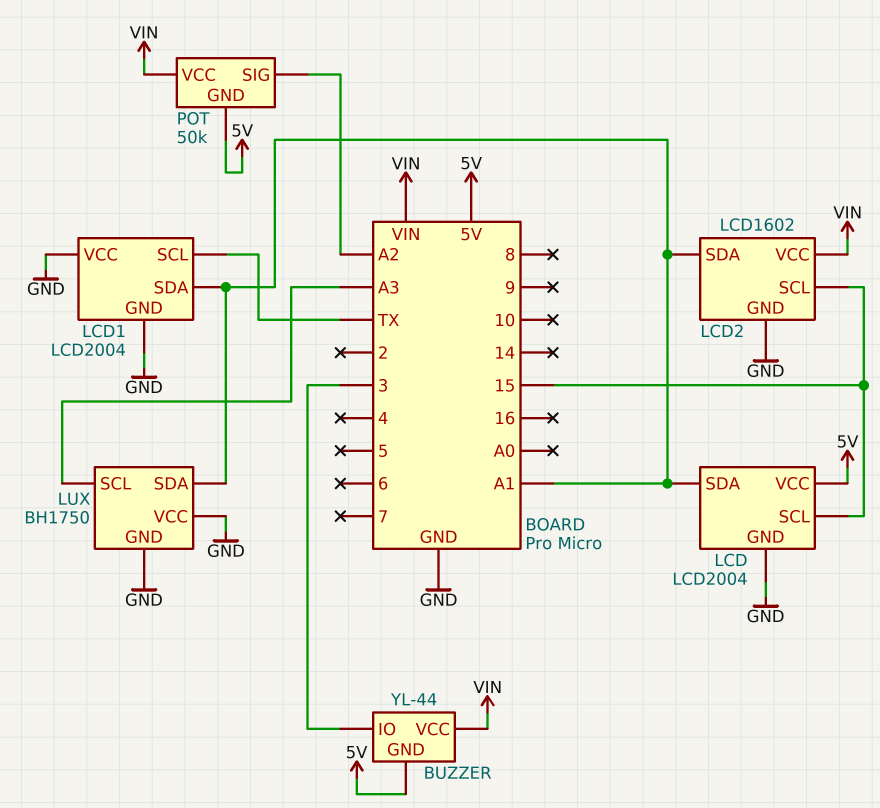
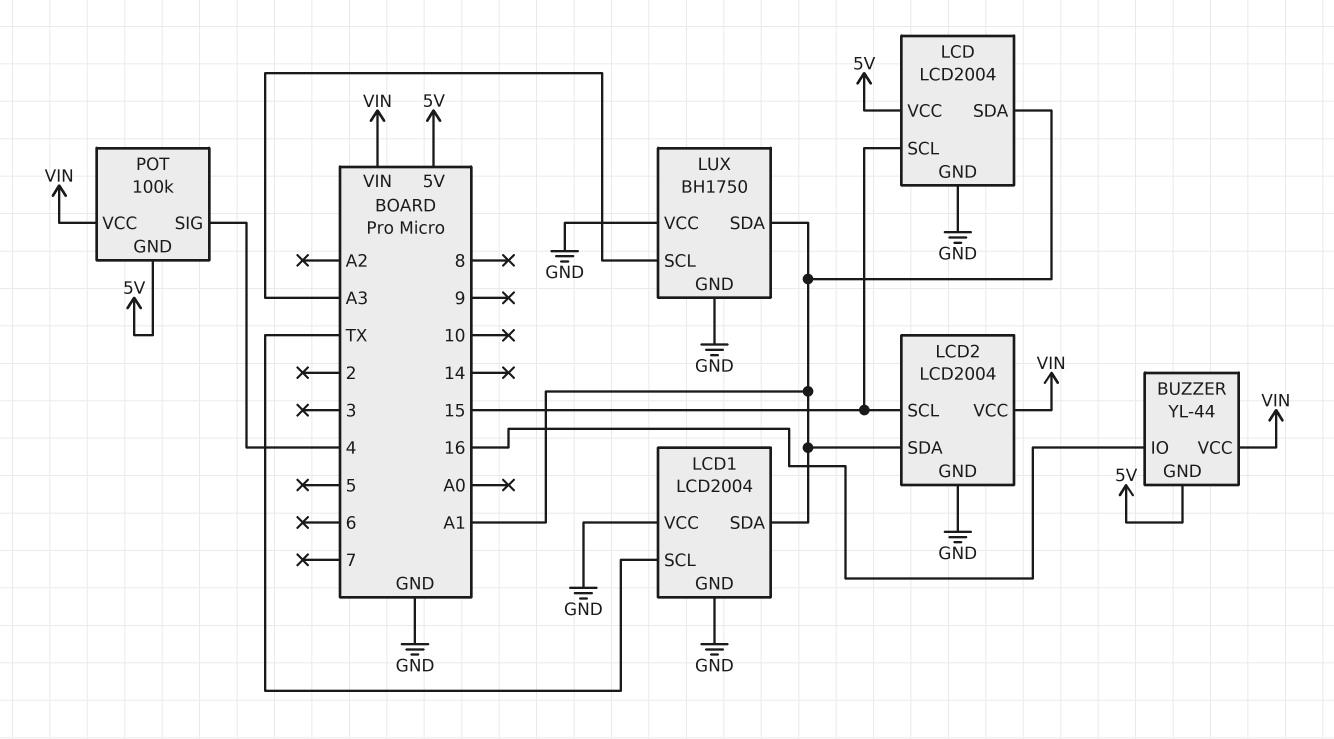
BUZZER pin IO: 3 -> 16
LCD2: LCD1602 -> LCD2004
POT: 50k -> 100k
POT pin SIG: A2 -> 4

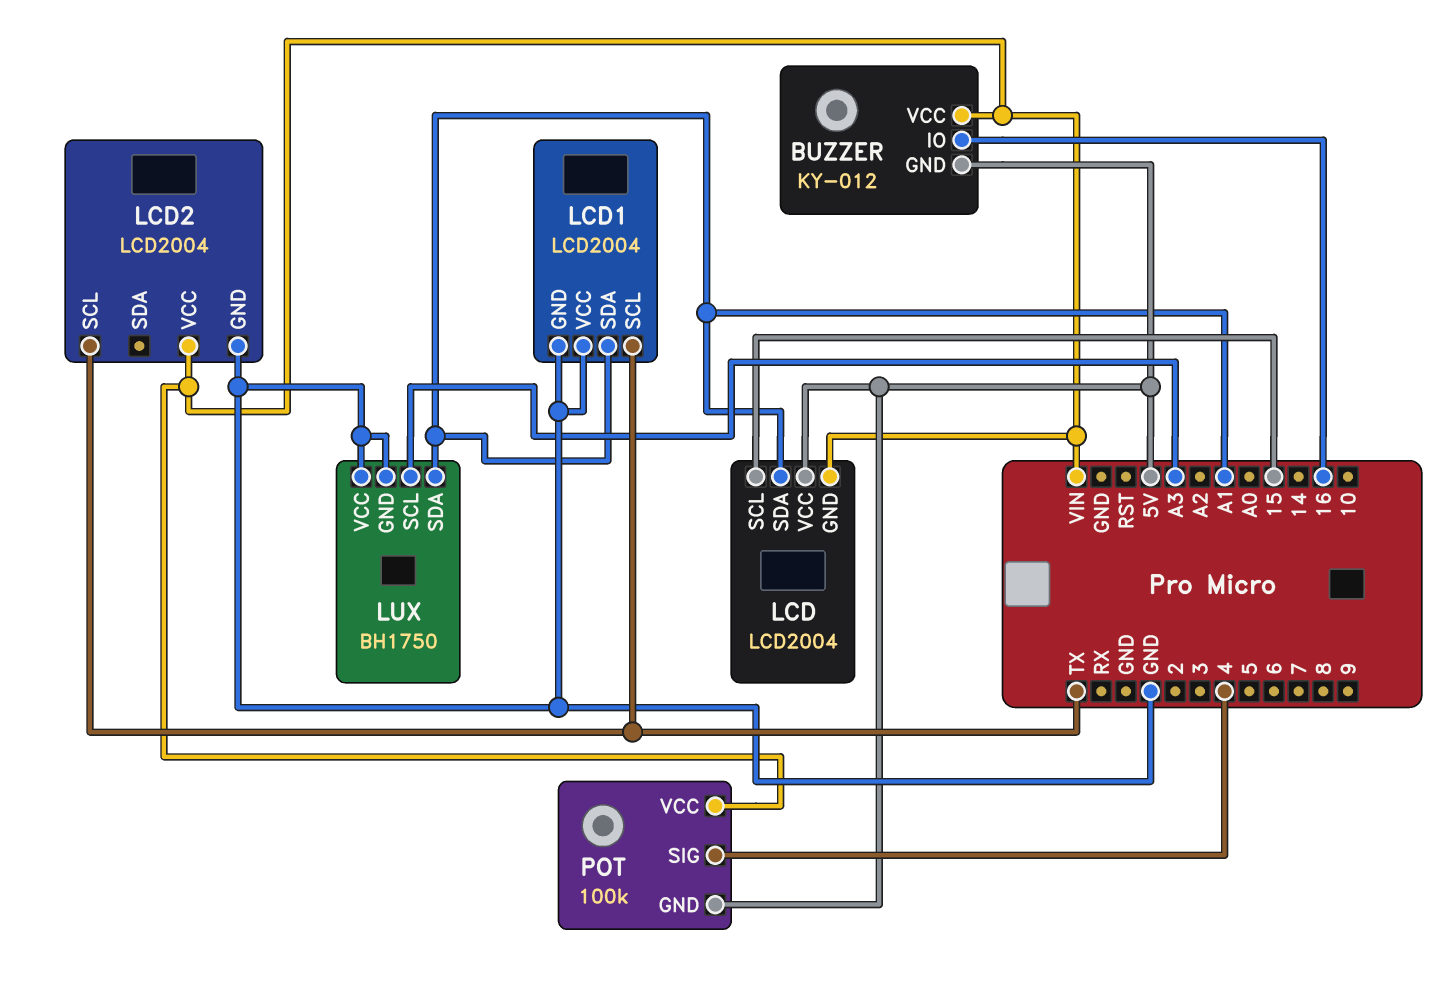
BUZZER: YL-44 -> KY-012
LCD pin GND: GND -> VIN
LCD2 pin SCL: 15 -> TX
LCD2 pin SDA: A1 -> none

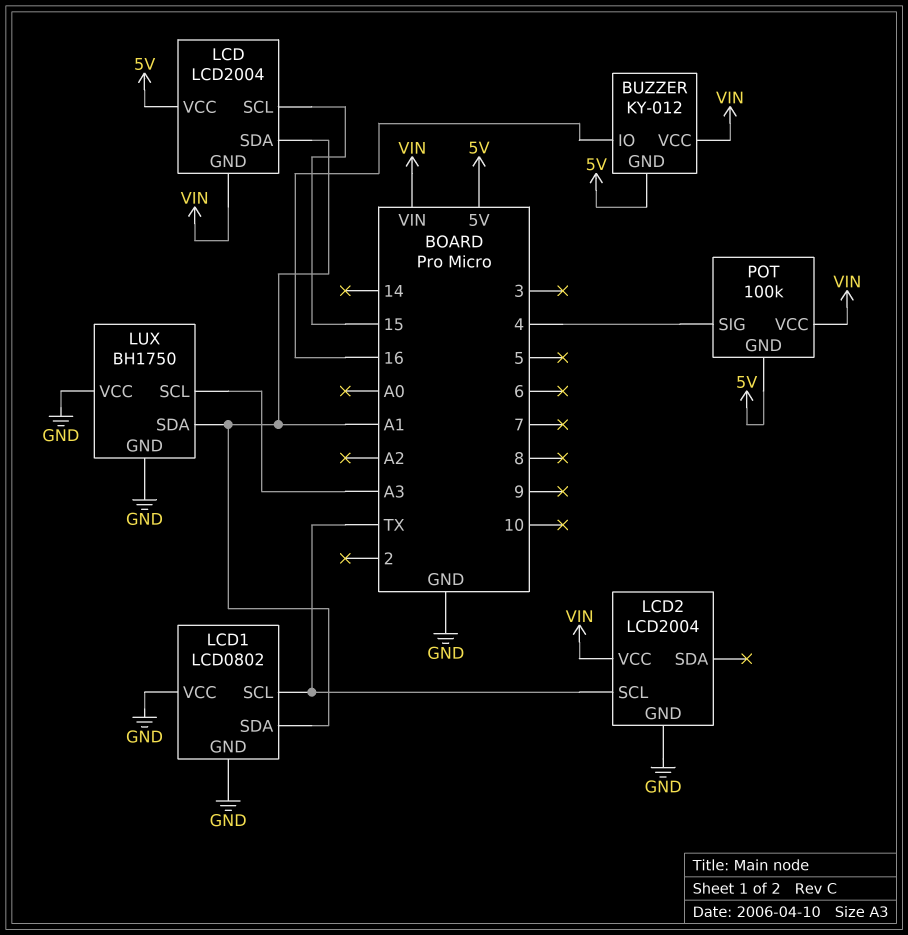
LCD1: LCD2004 -> LCD0802

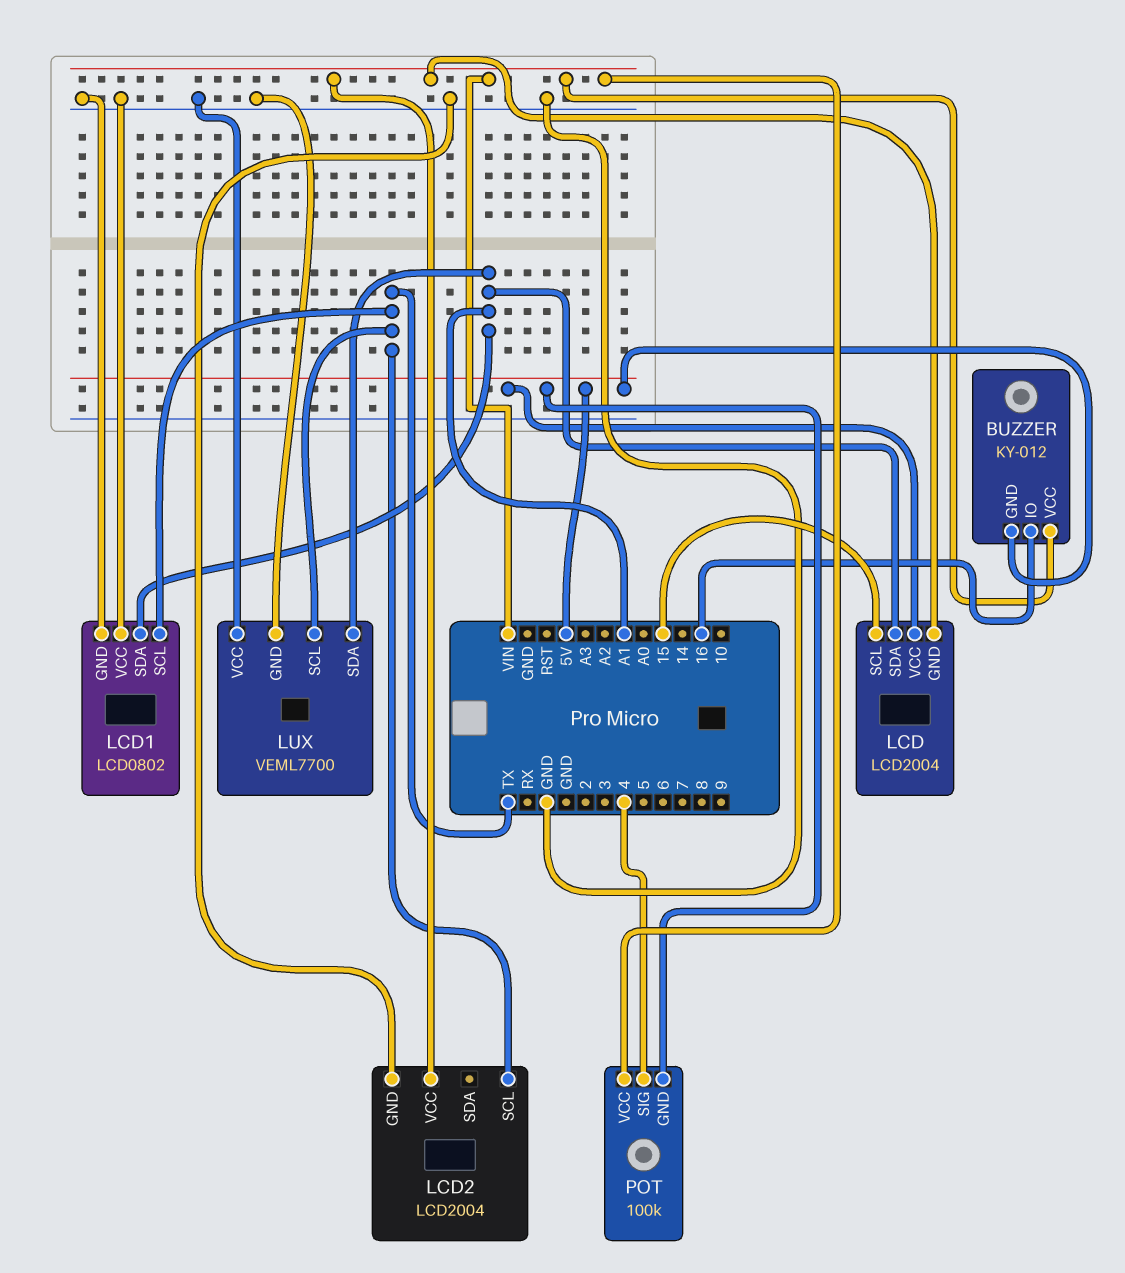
LUX: BH1750 -> VEML7700
LUX pin SCL: A3 -> TX

